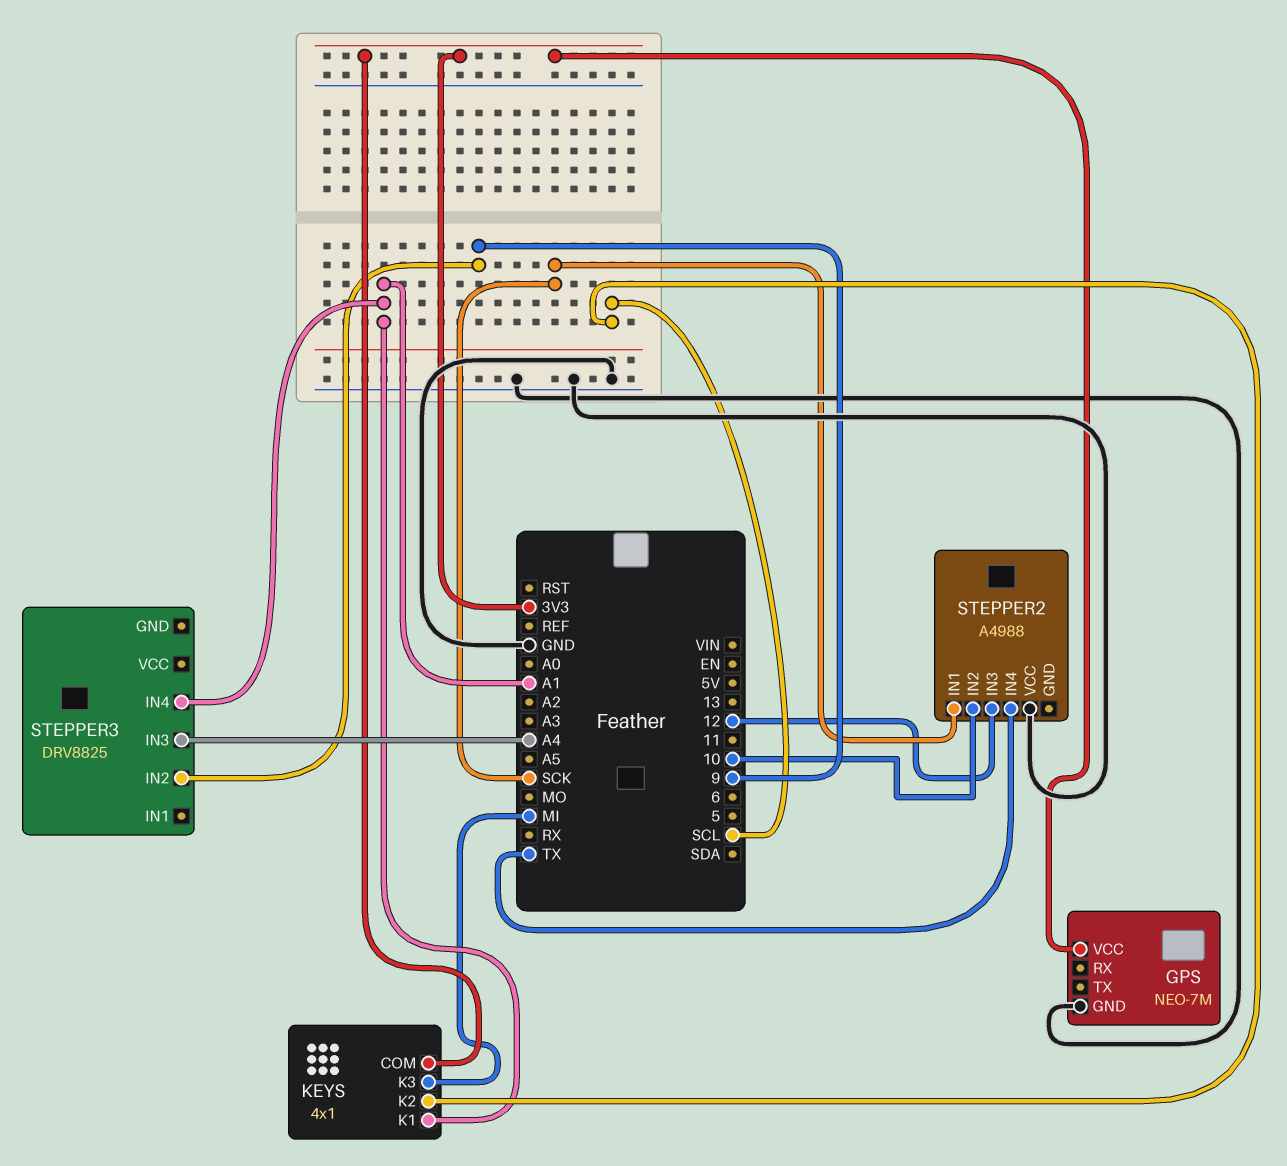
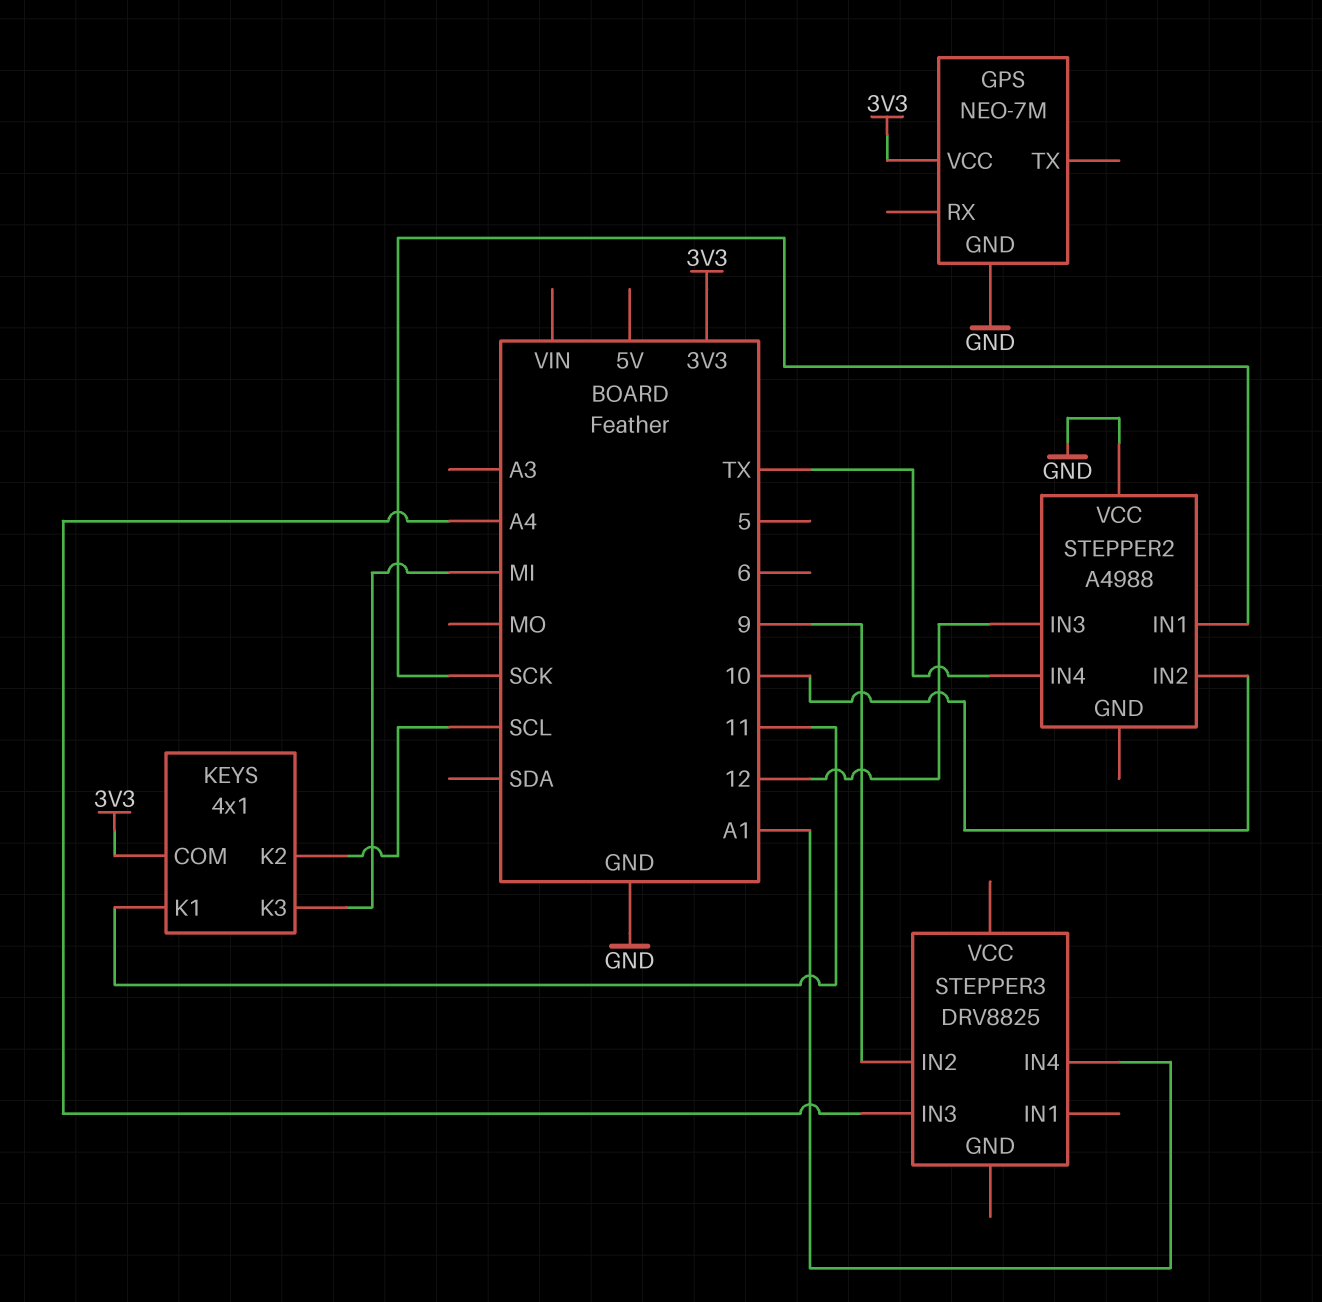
KEYS pin K1: A1 -> 11

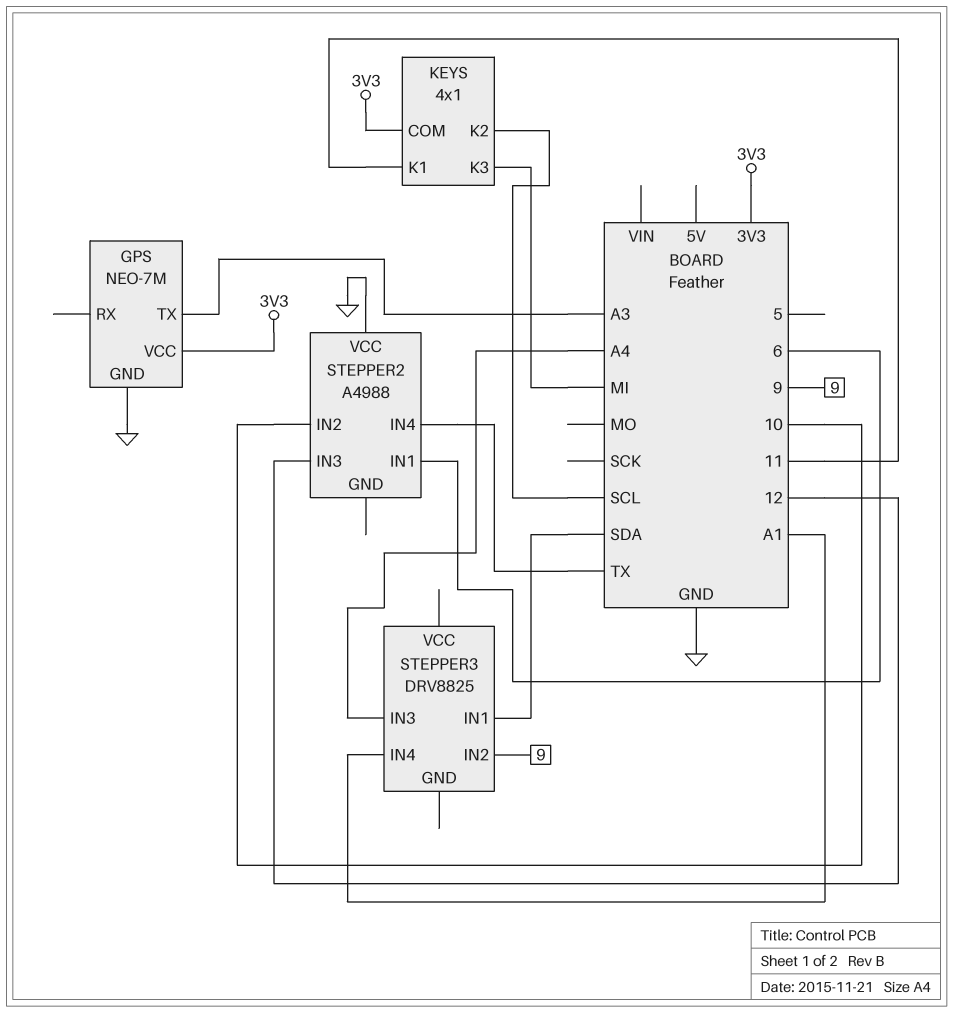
GPS pin TX: none -> A3
STEPPER2 pin IN1: SCK -> 6
STEPPER3 pin IN1: none -> SDA

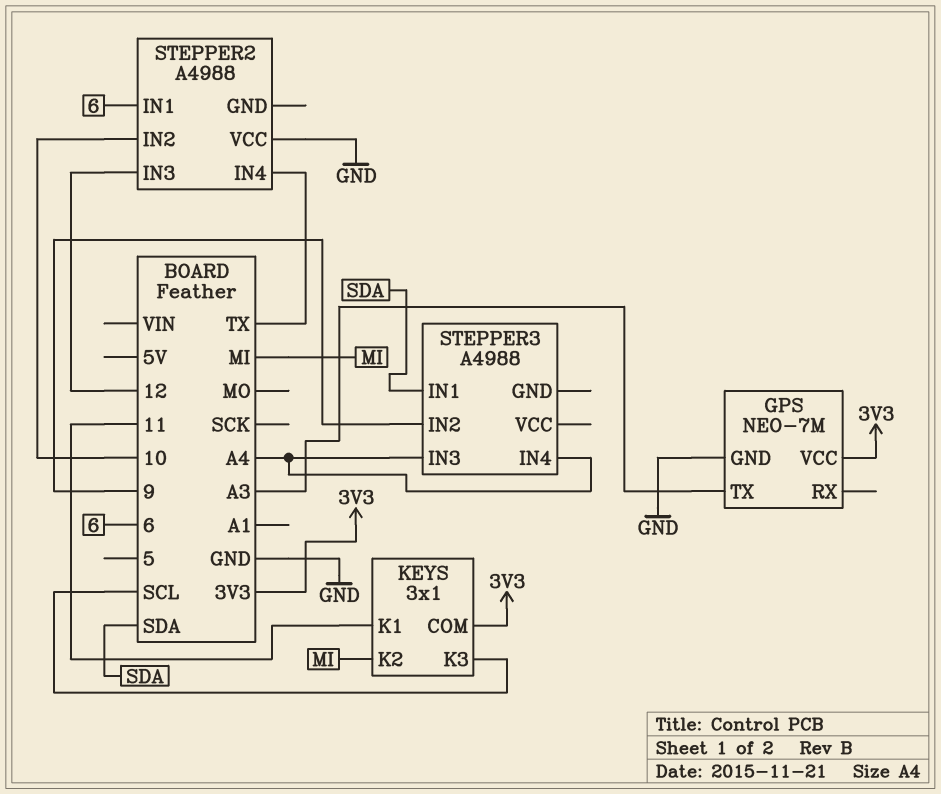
KEYS: 4x1 -> 3x1
KEYS pin K2: SCL -> MI
KEYS pin K3: MI -> SCL
STEPPER3: DRV8825 -> A4988
STEPPER3 pin IN4: A1 -> A4

